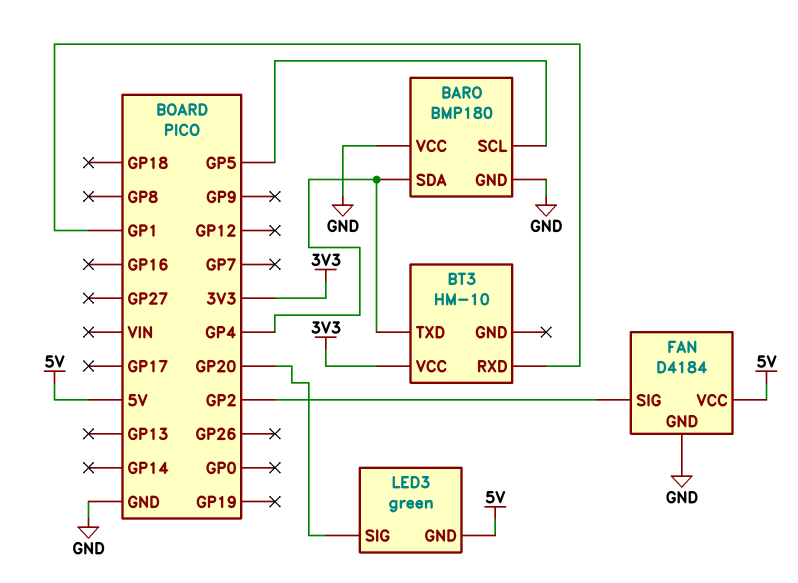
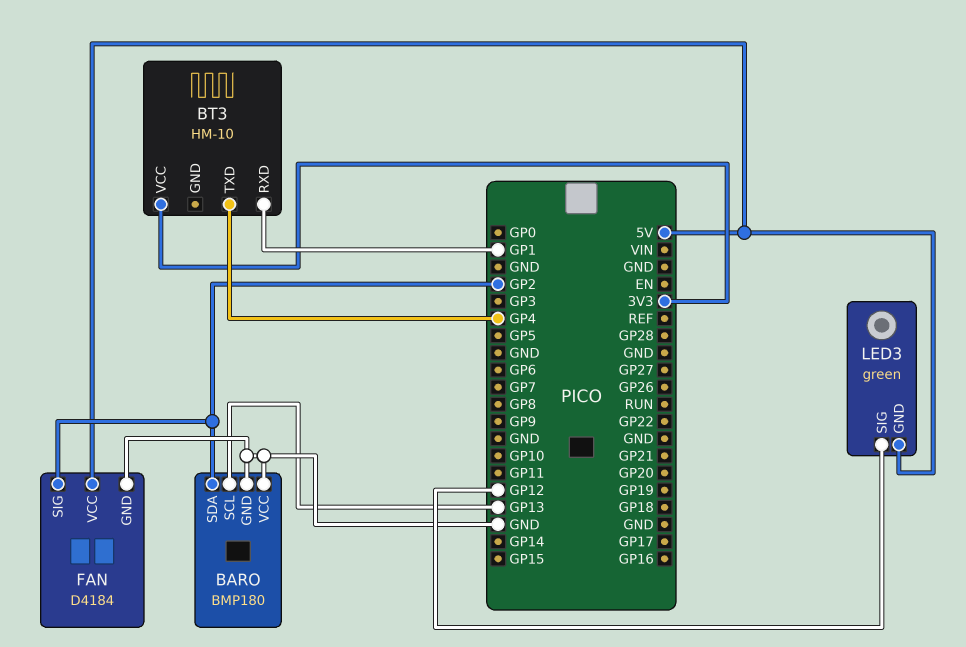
BARO pin SCL: GP5 -> GP13
BARO pin SDA: GP4 -> GP2
LED3 pin SIG: GP20 -> GP12

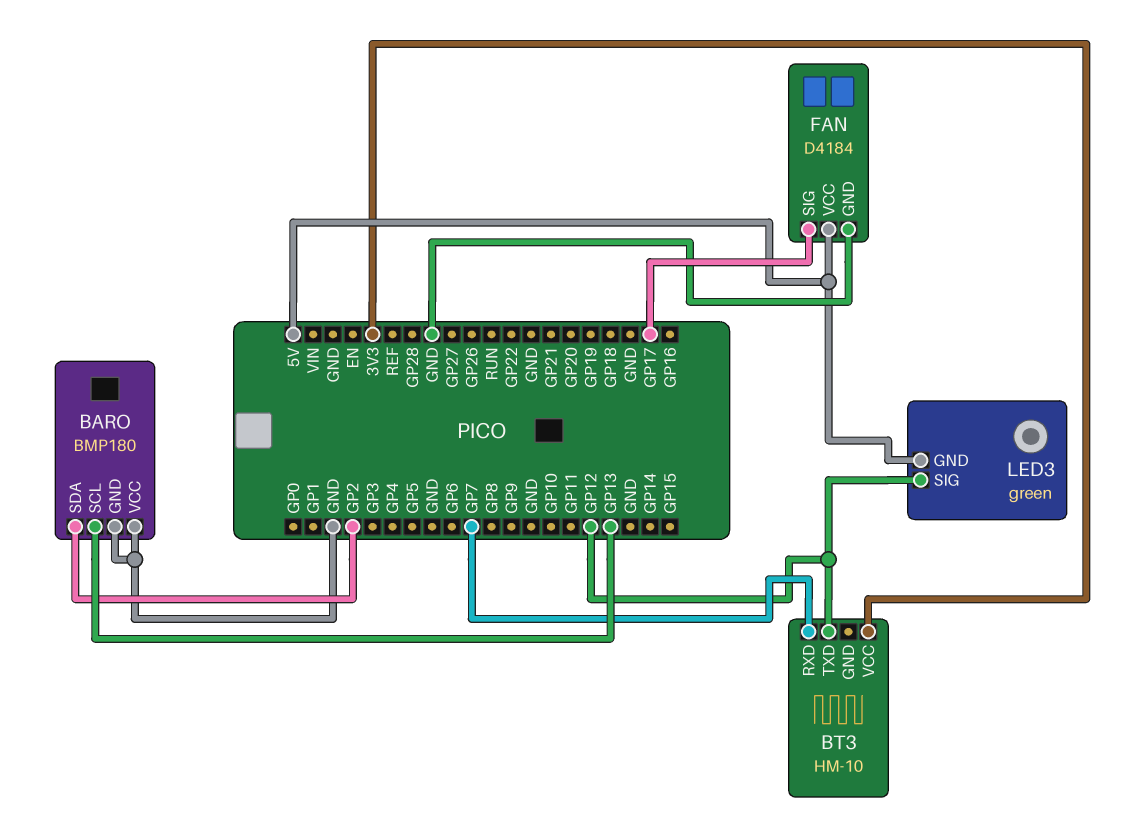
BT3 pin RXD: GP1 -> GP7
BT3 pin TXD: GP4 -> GP12
FAN pin SIG: GP2 -> GP17

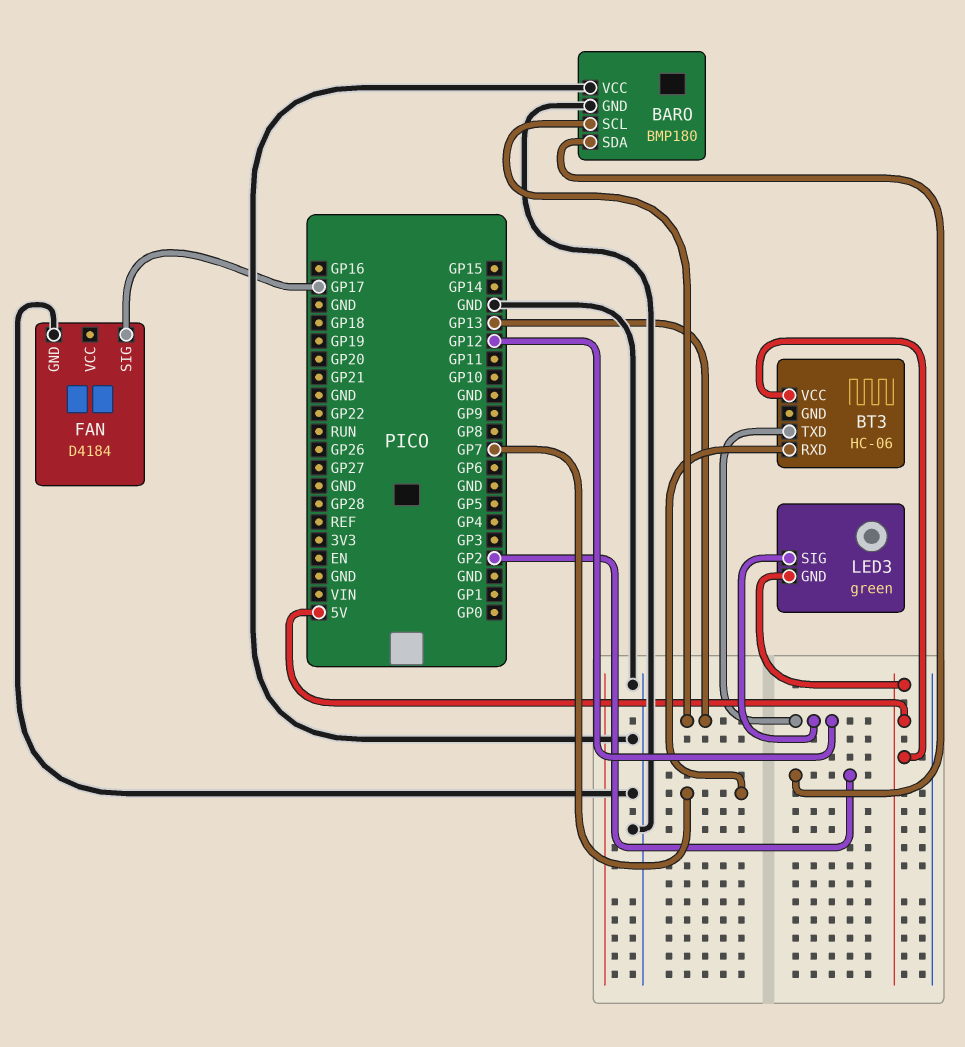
BT3: HM-10 -> HC-06
BT3 pin VCC: 3V3 -> 5V
FAN pin VCC: 5V -> none

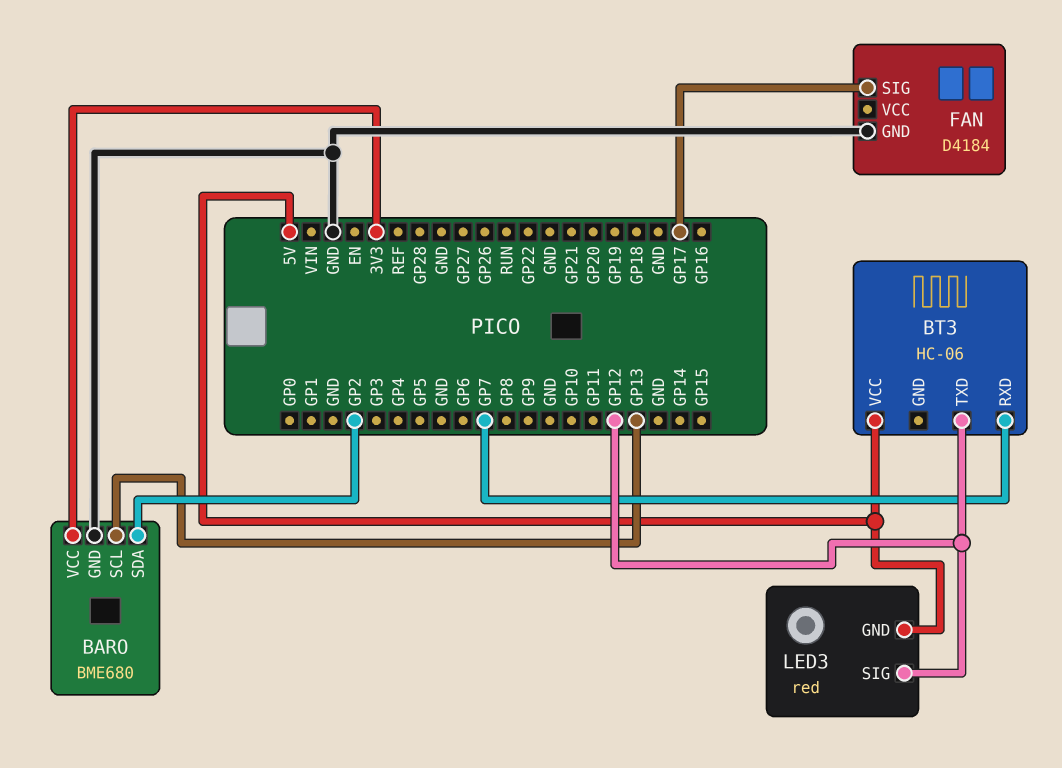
BARO: BMP180 -> BME680
BARO pin VCC: GND -> 3V3
LED3: green -> red

